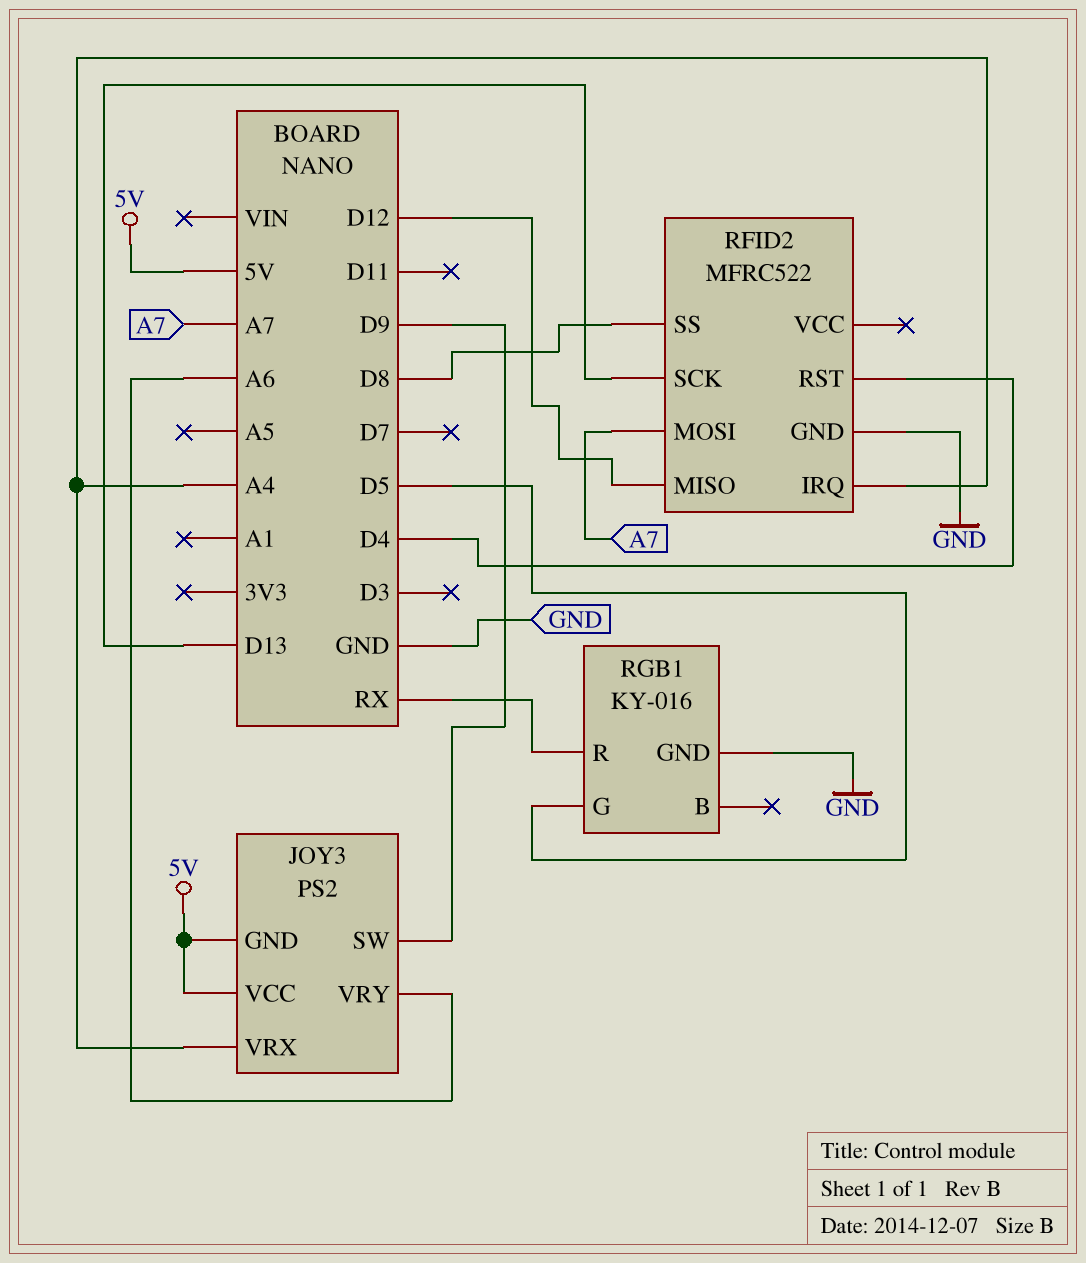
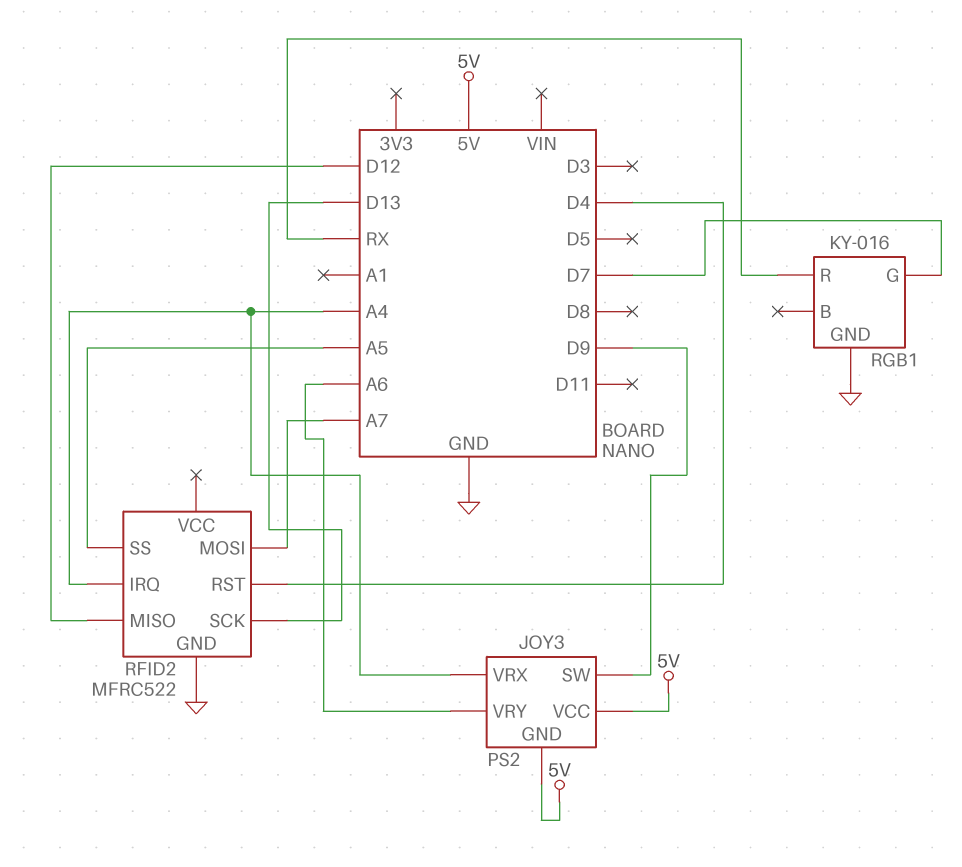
RFID2 pin SS: D8 -> A5
RGB1 pin G: D5 -> D7

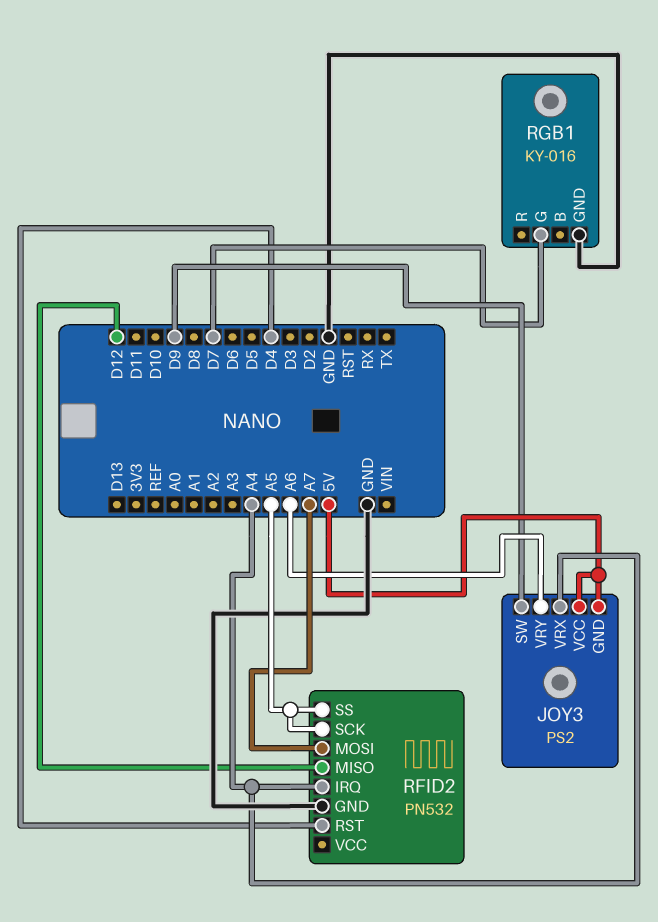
RFID2: MFRC522 -> PN532
RFID2 pin SCK: D13 -> A5
RGB1 pin R: RX -> none

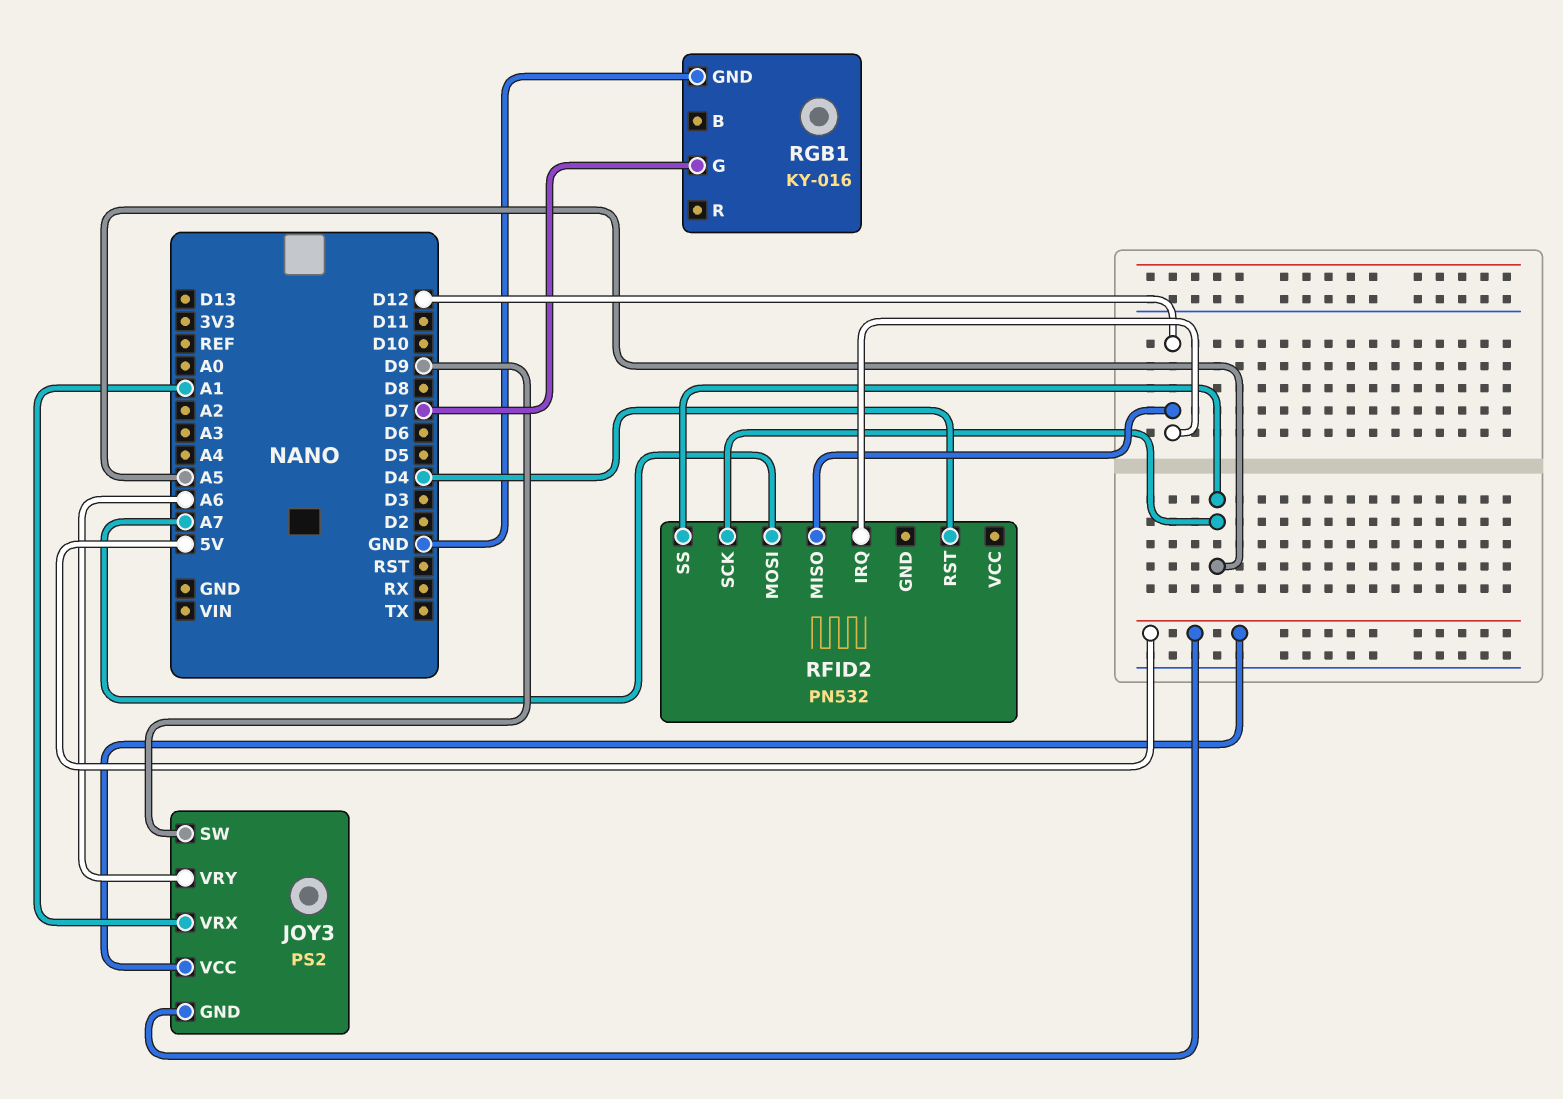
JOY3 pin VRX: A4 -> A1
RFID2 pin GND: GND -> none
RFID2 pin IRQ: A4 -> D12

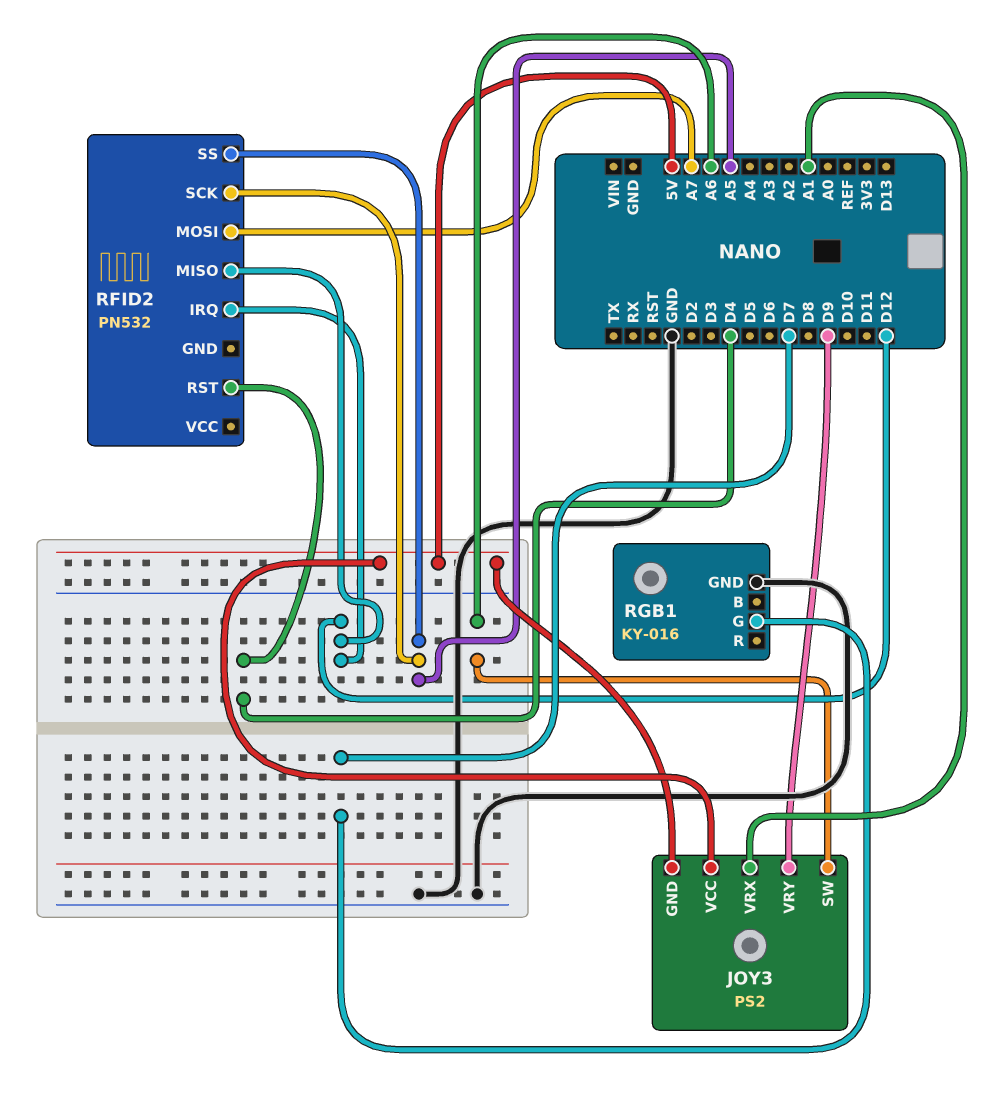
JOY3 pin SW: D9 -> A6
JOY3 pin VRY: A6 -> D9

